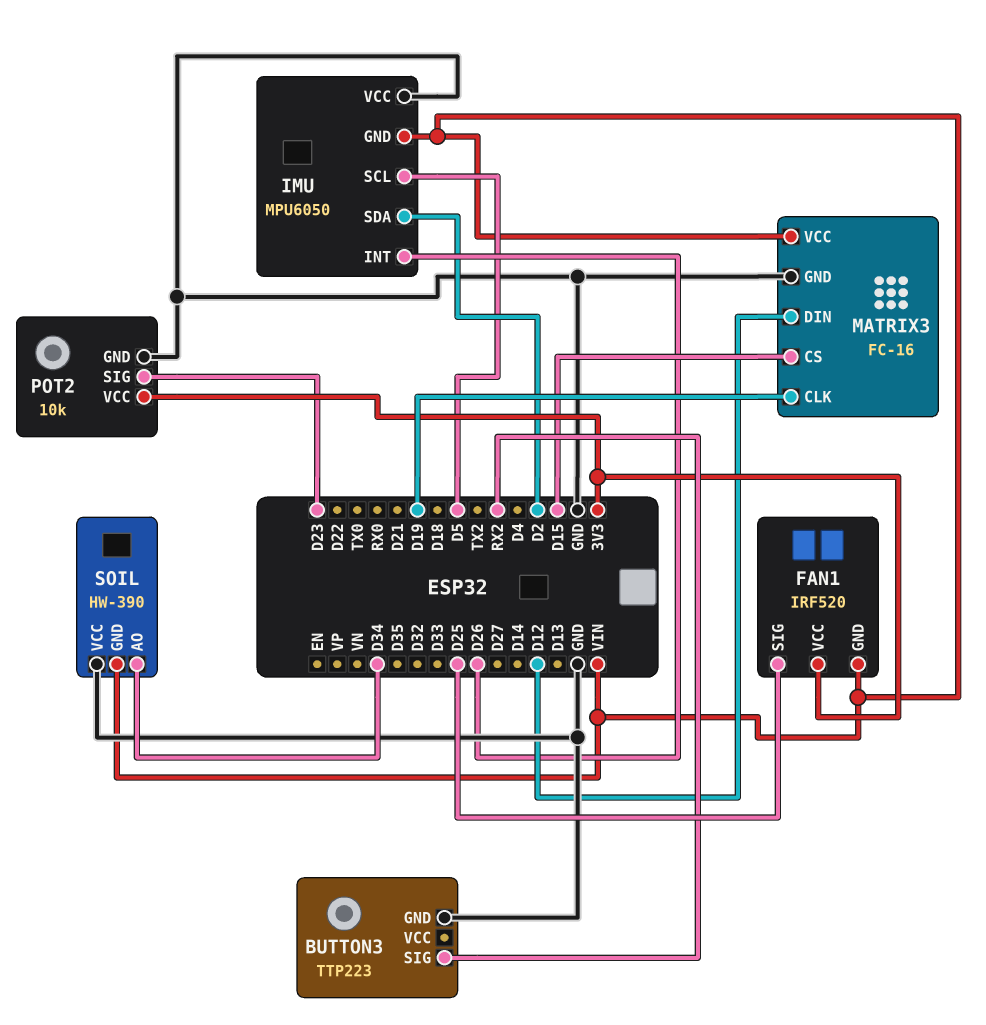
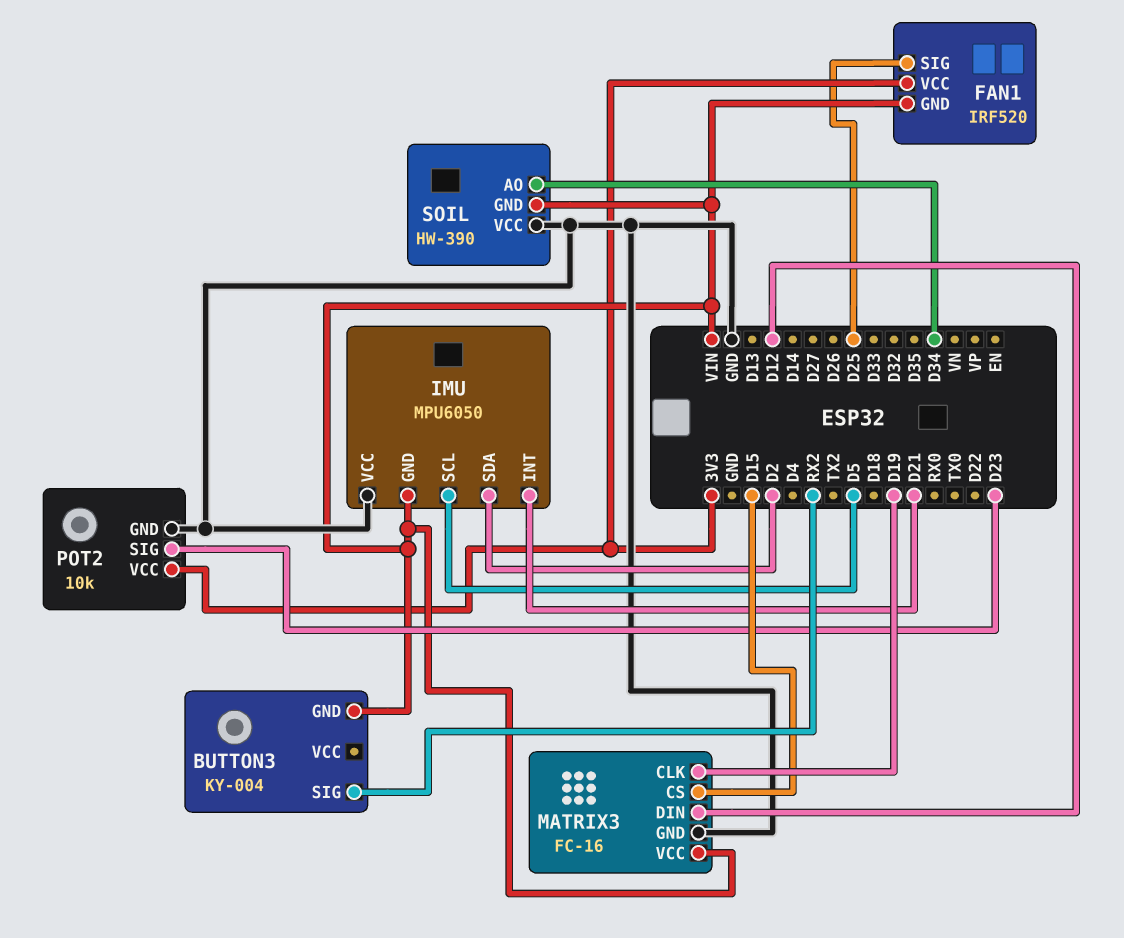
BUTTON3: TTP223 -> KY-004
BUTTON3 pin GND: GND -> VIN
IMU pin INT: D26 -> D21

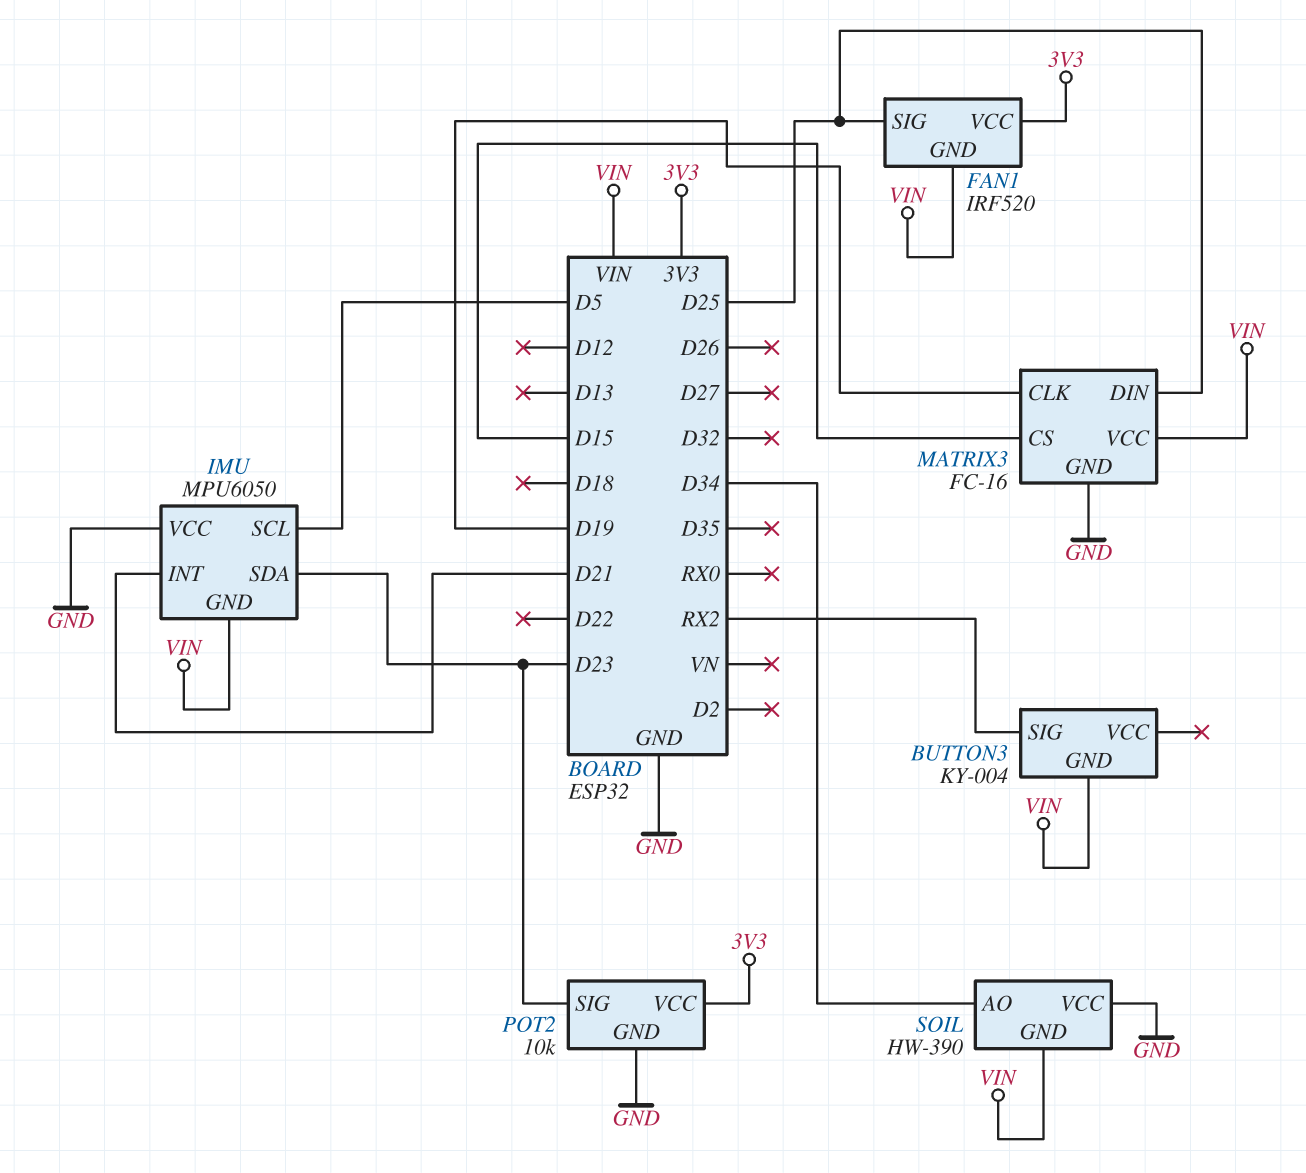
IMU pin SDA: D2 -> D23
MATRIX3 pin DIN: D12 -> D25

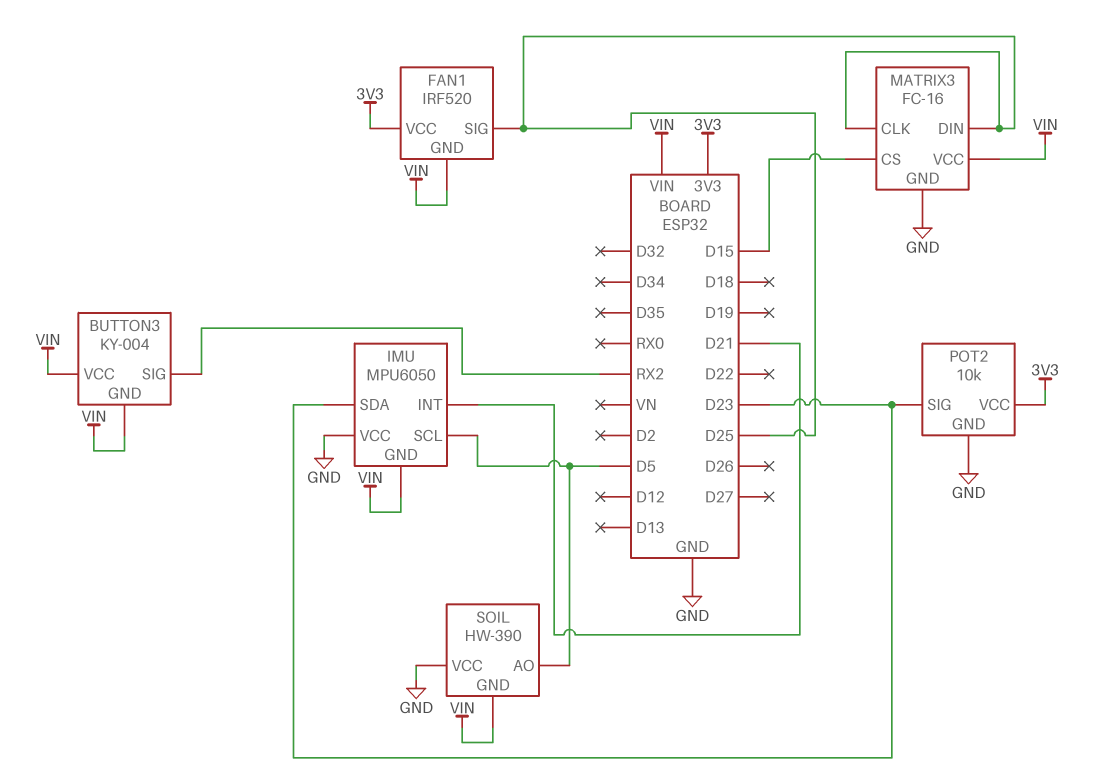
BUTTON3 pin VCC: none -> VIN
MATRIX3 pin CLK: D19 -> D25
SOIL pin AO: D34 -> D5

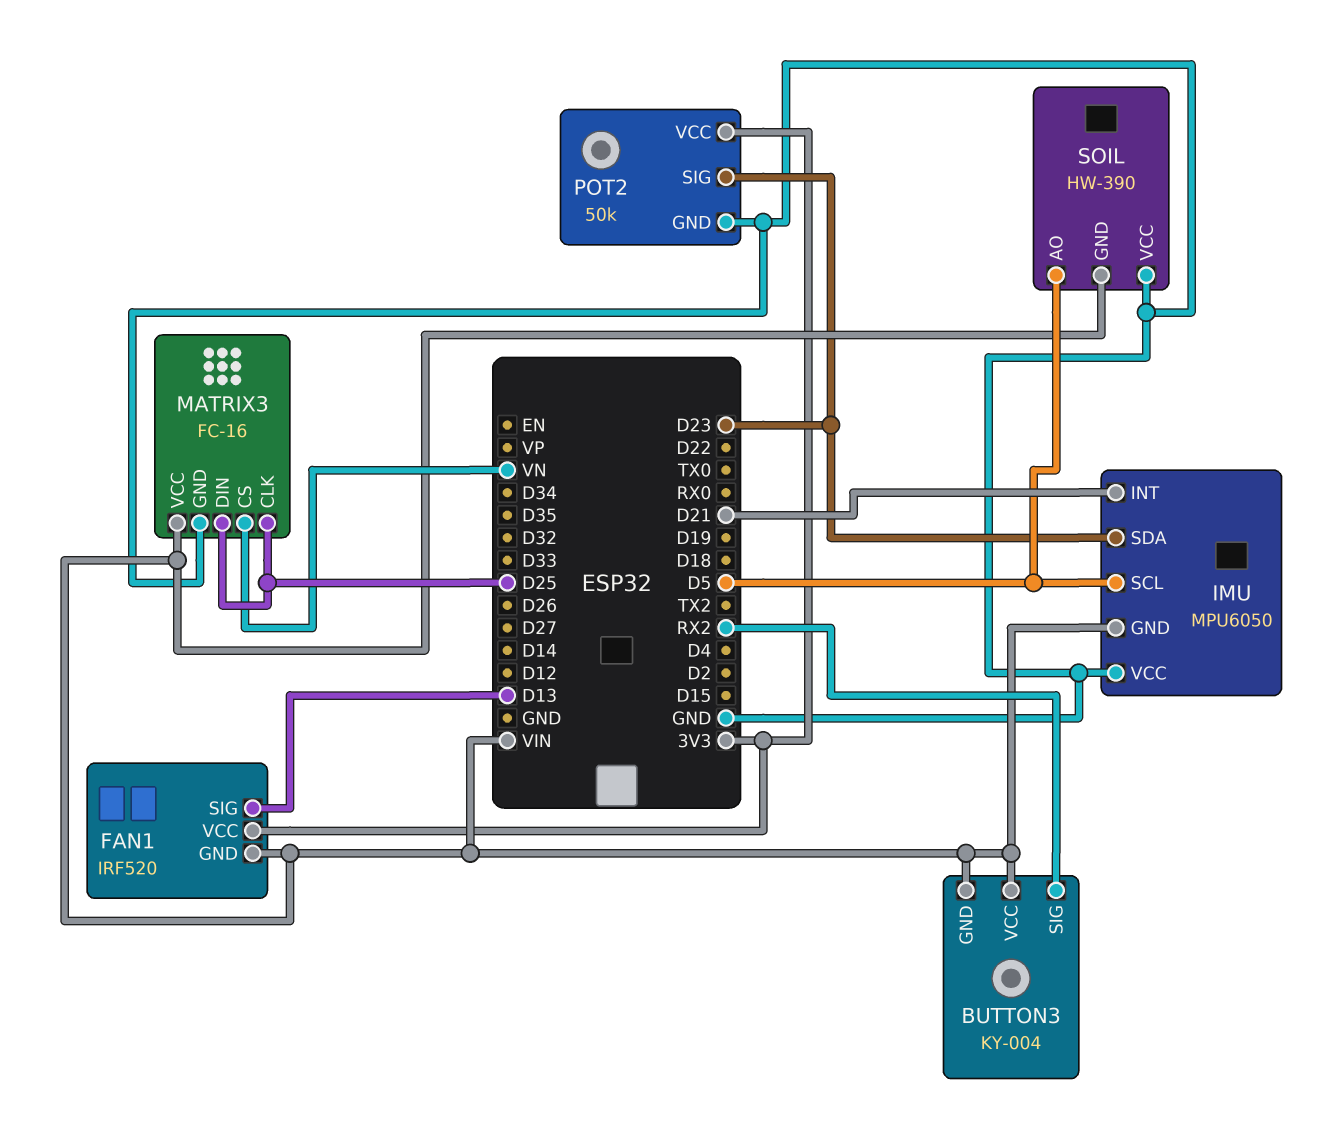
FAN1 pin SIG: D25 -> D13
MATRIX3 pin CS: D15 -> VN
POT2: 10k -> 50k

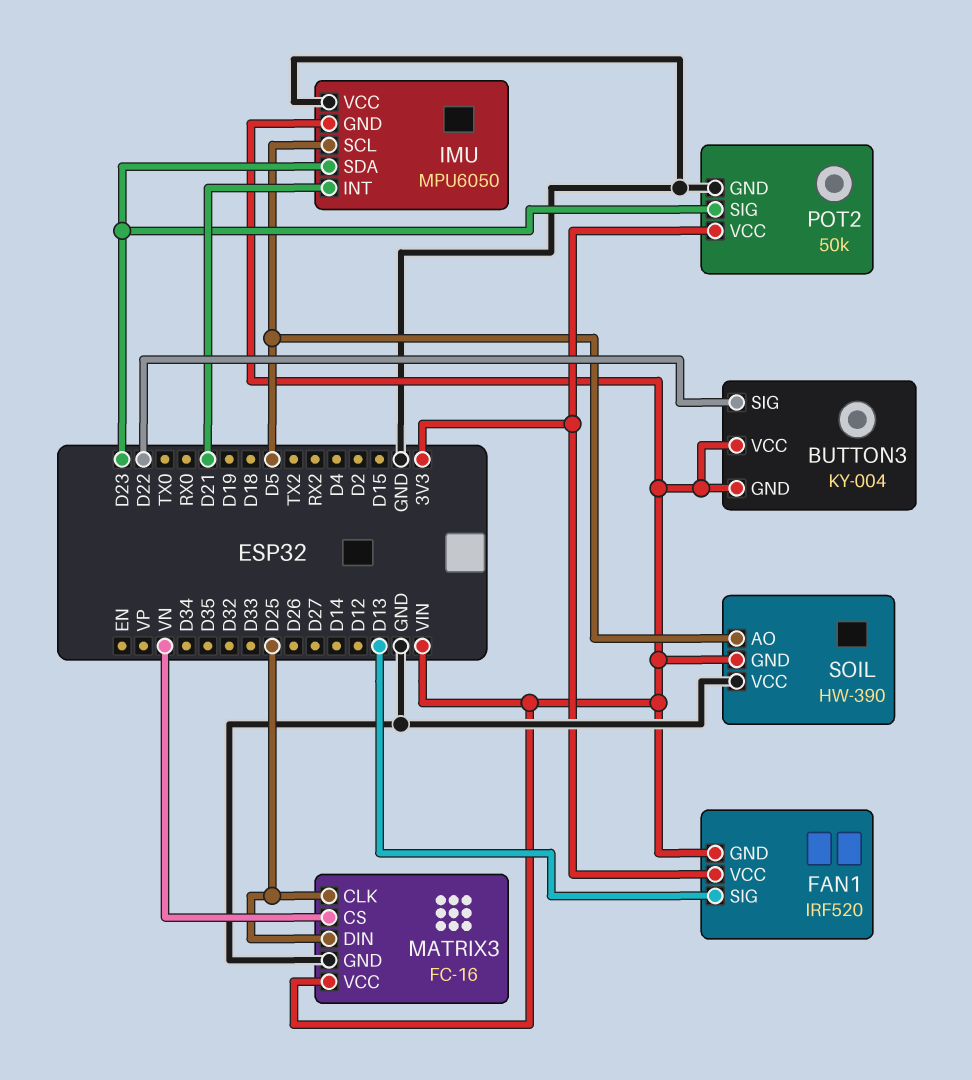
BUTTON3 pin SIG: RX2 -> D22

